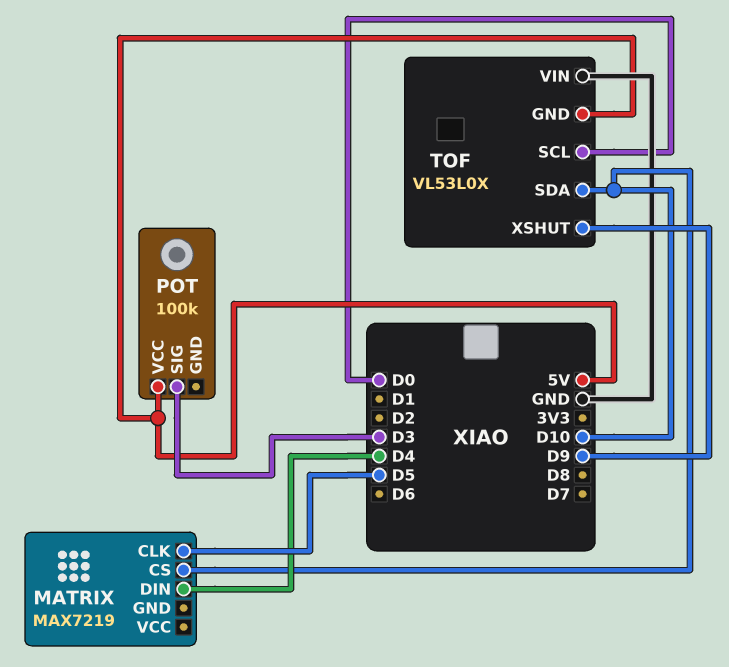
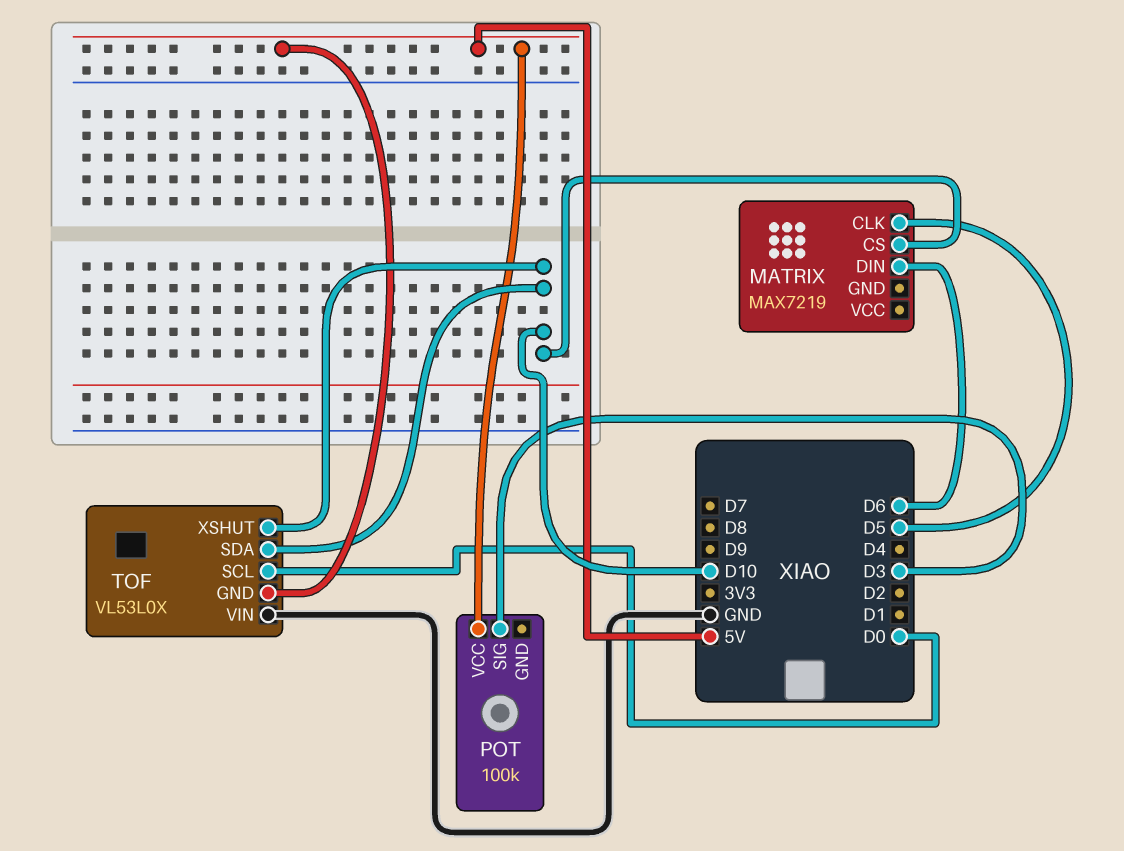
MATRIX pin DIN: D4 -> D6
TOF pin XSHUT: D9 -> D10

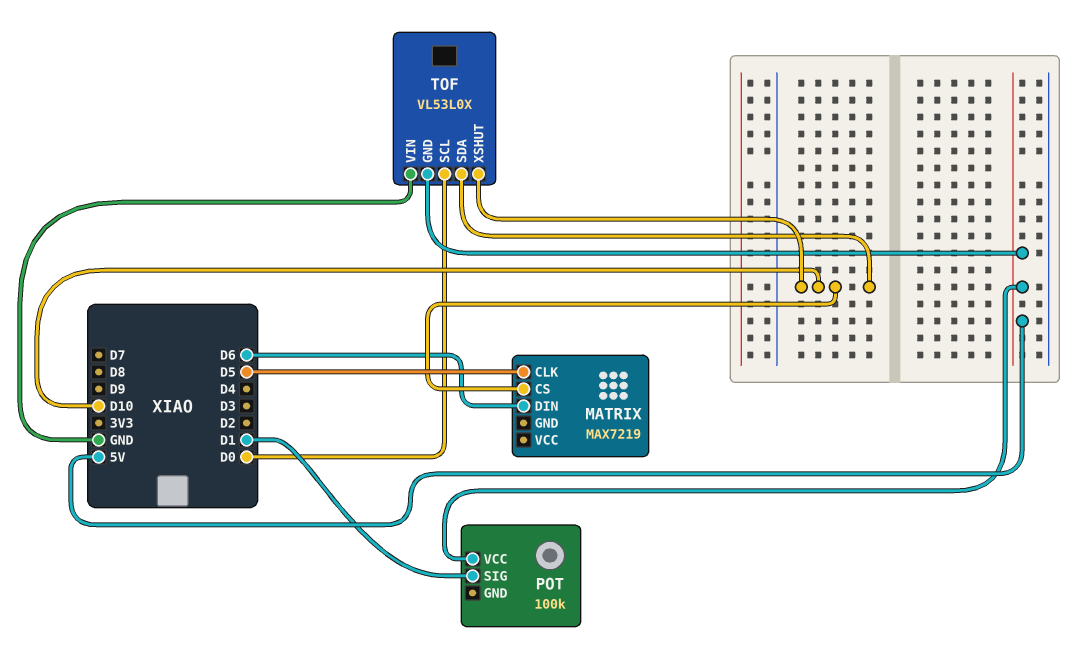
POT pin SIG: D3 -> D1

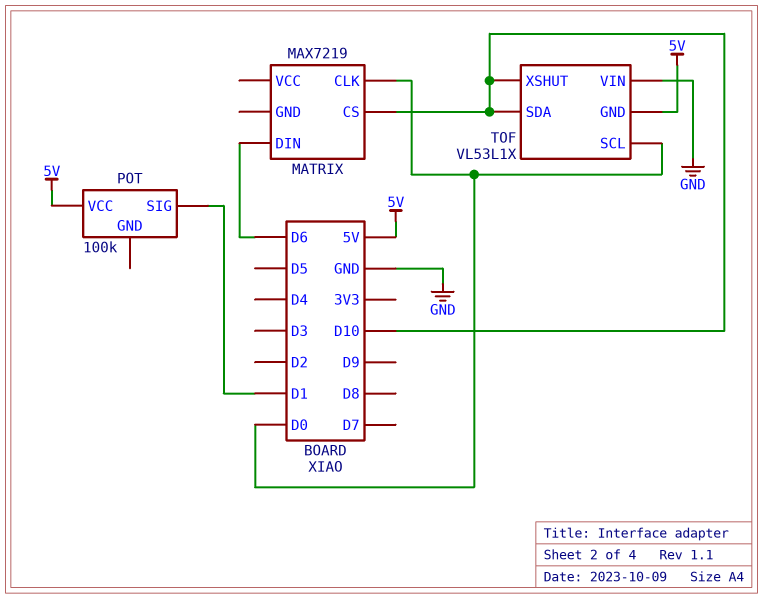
MATRIX pin CLK: D5 -> D0
TOF: VL53L0X -> VL53L1X

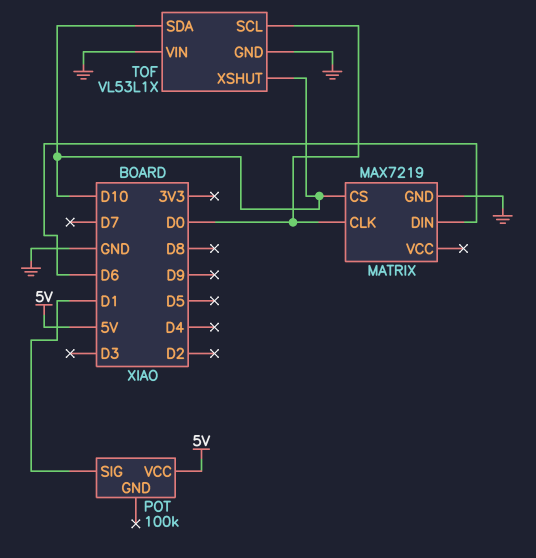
MATRIX pin GND: none -> GND
TOF pin GND: 5V -> GND

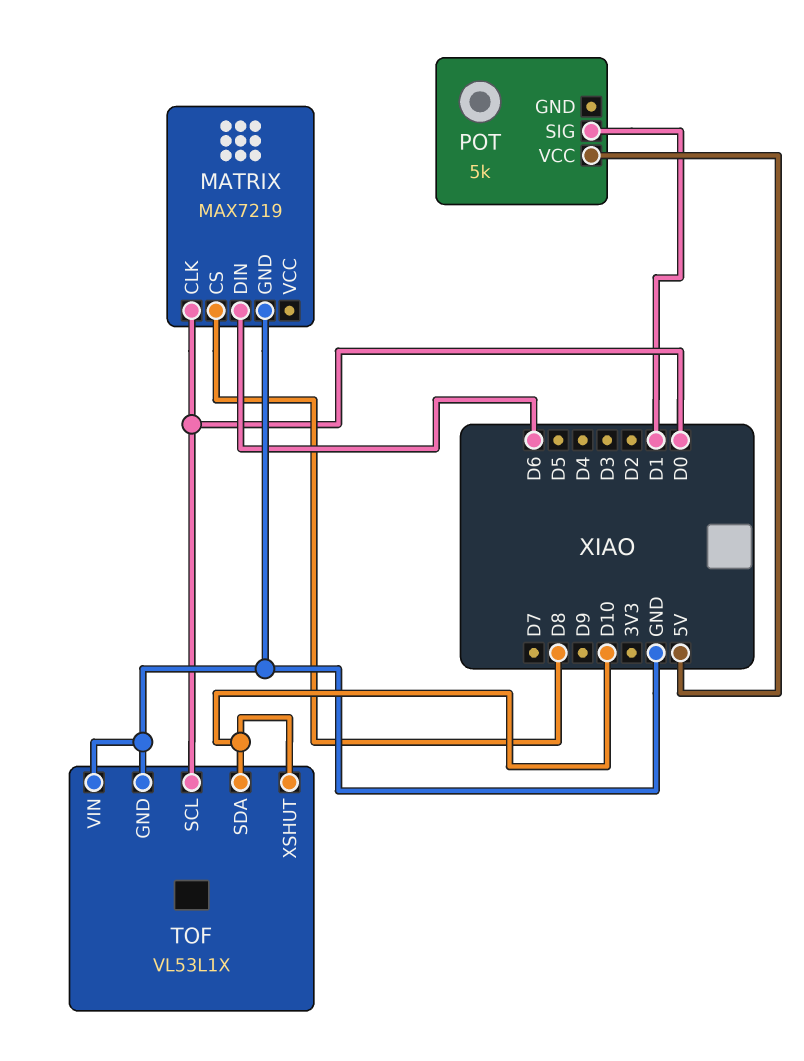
MATRIX pin CS: D10 -> D8
POT: 100k -> 5k

